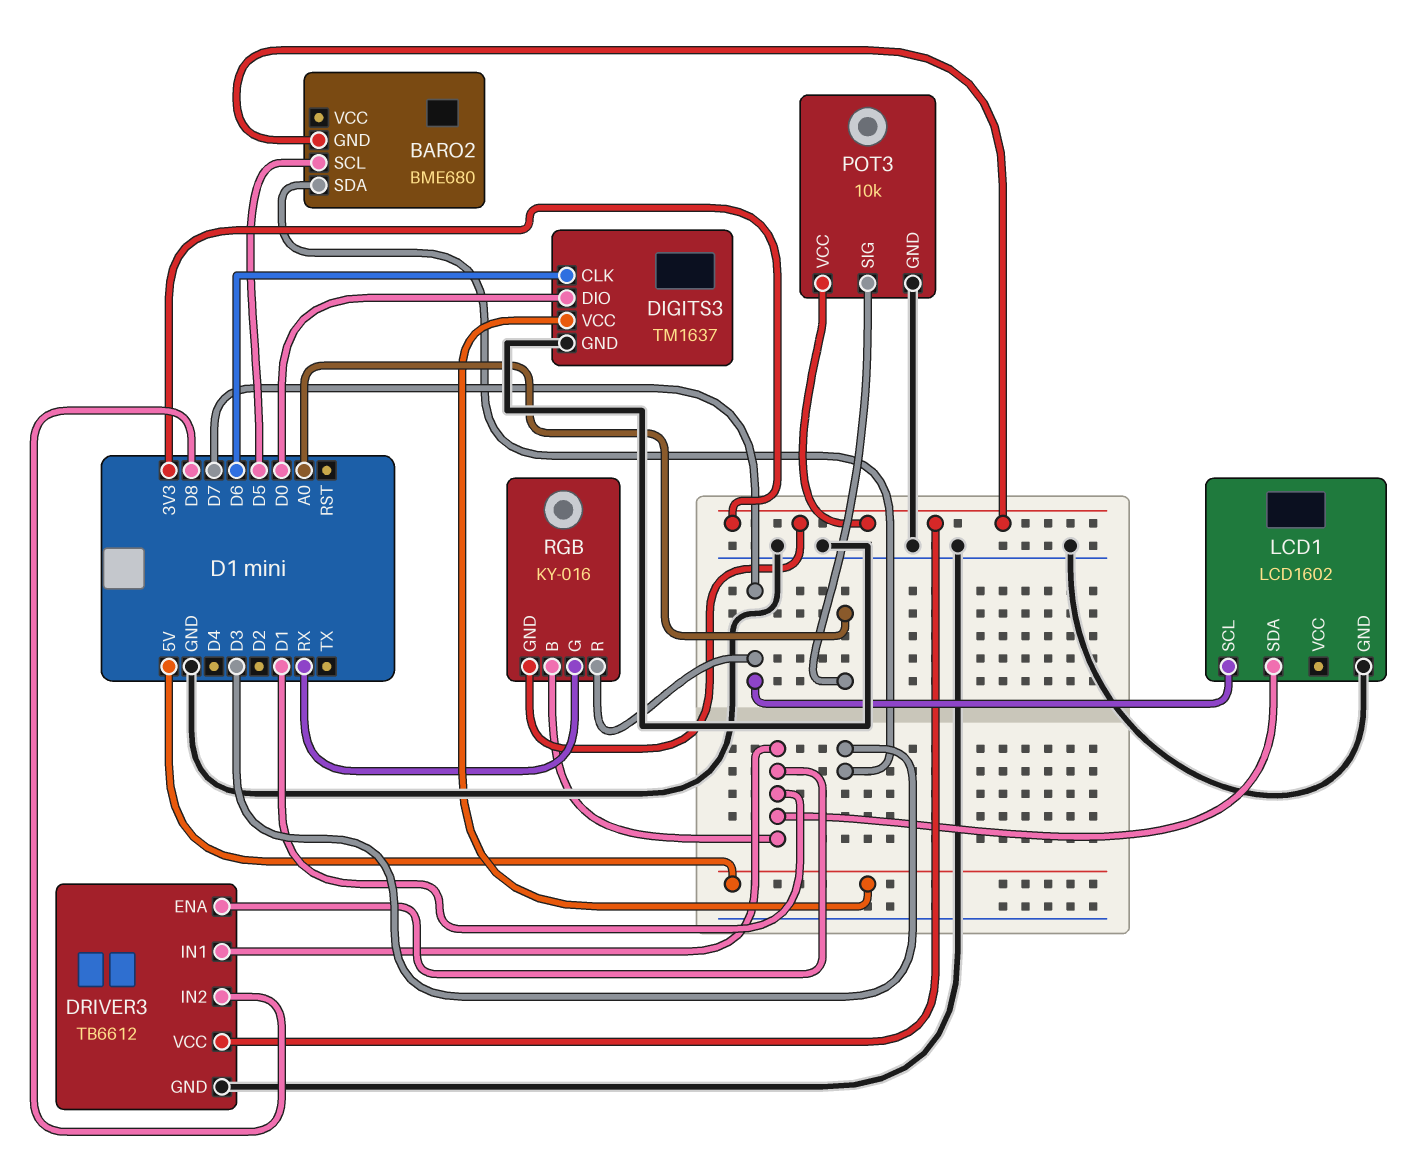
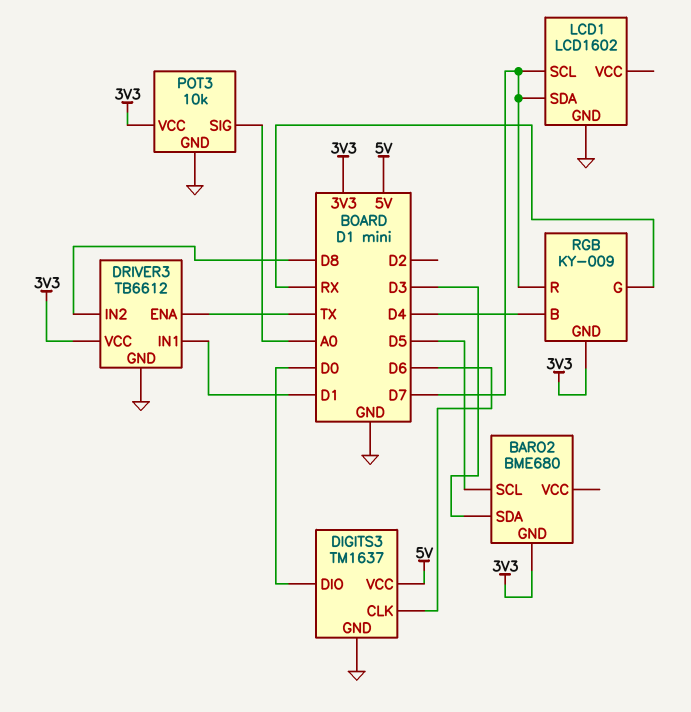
DRIVER3 pin ENA: D1 -> TX
LCD1 pin SDA: D1 -> D7
RGB: KY-016 -> KY-009
RGB pin B: D1 -> D4

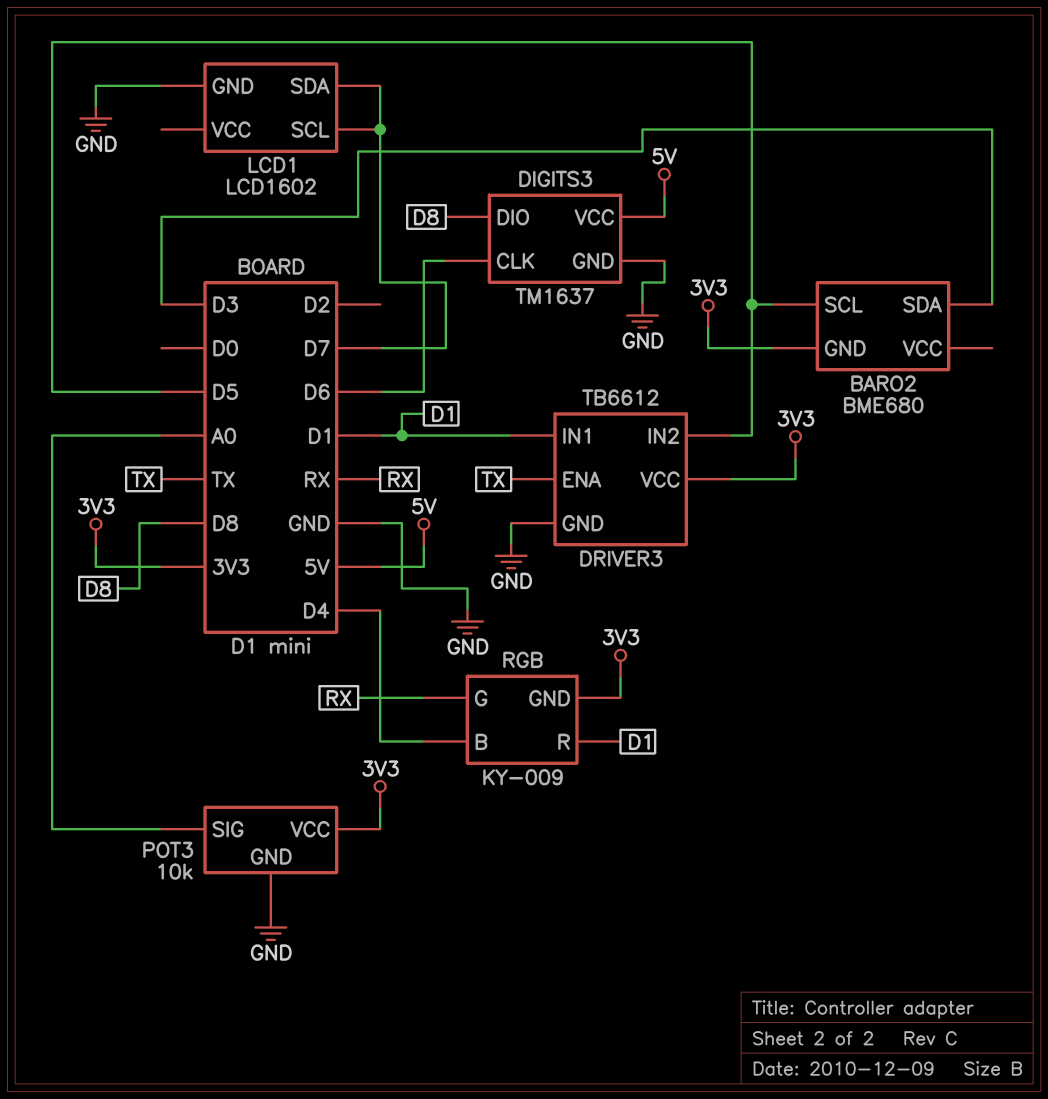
DIGITS3 pin DIO: D0 -> D8
DRIVER3 pin IN2: D8 -> D5
RGB pin R: D7 -> D1

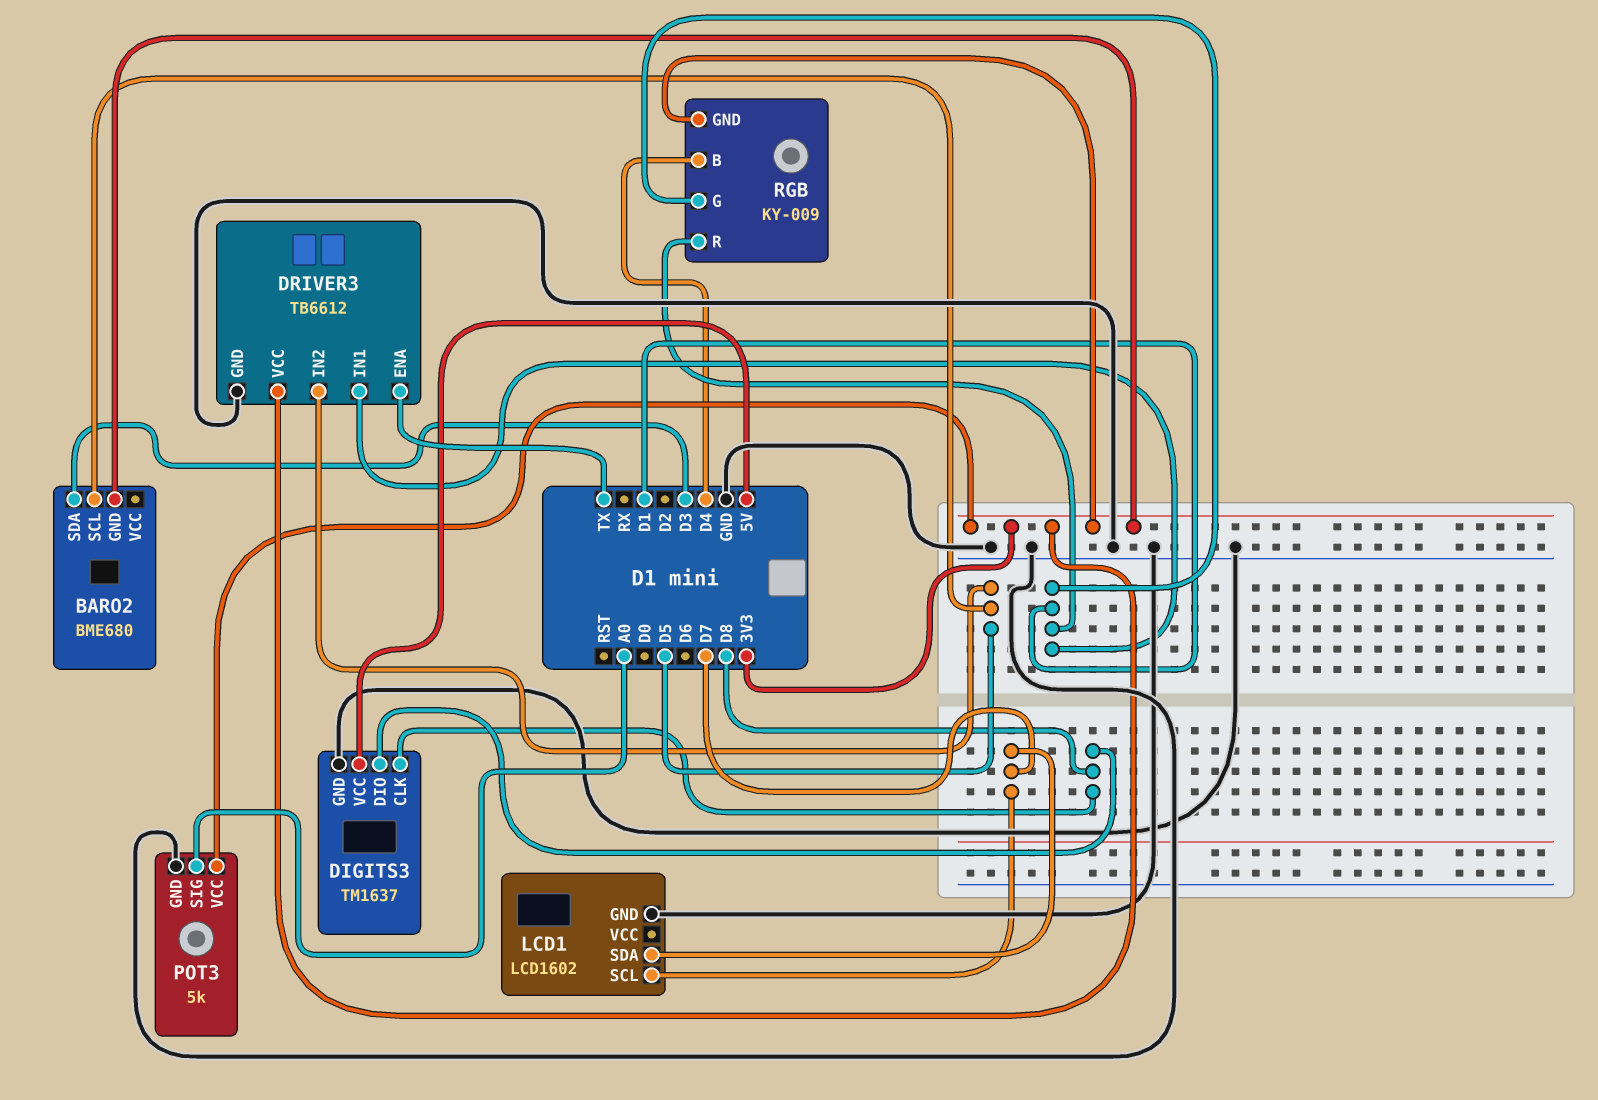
DIGITS3 pin CLK: D6 -> D8
POT3: 10k -> 5k
RGB pin G: RX -> D1

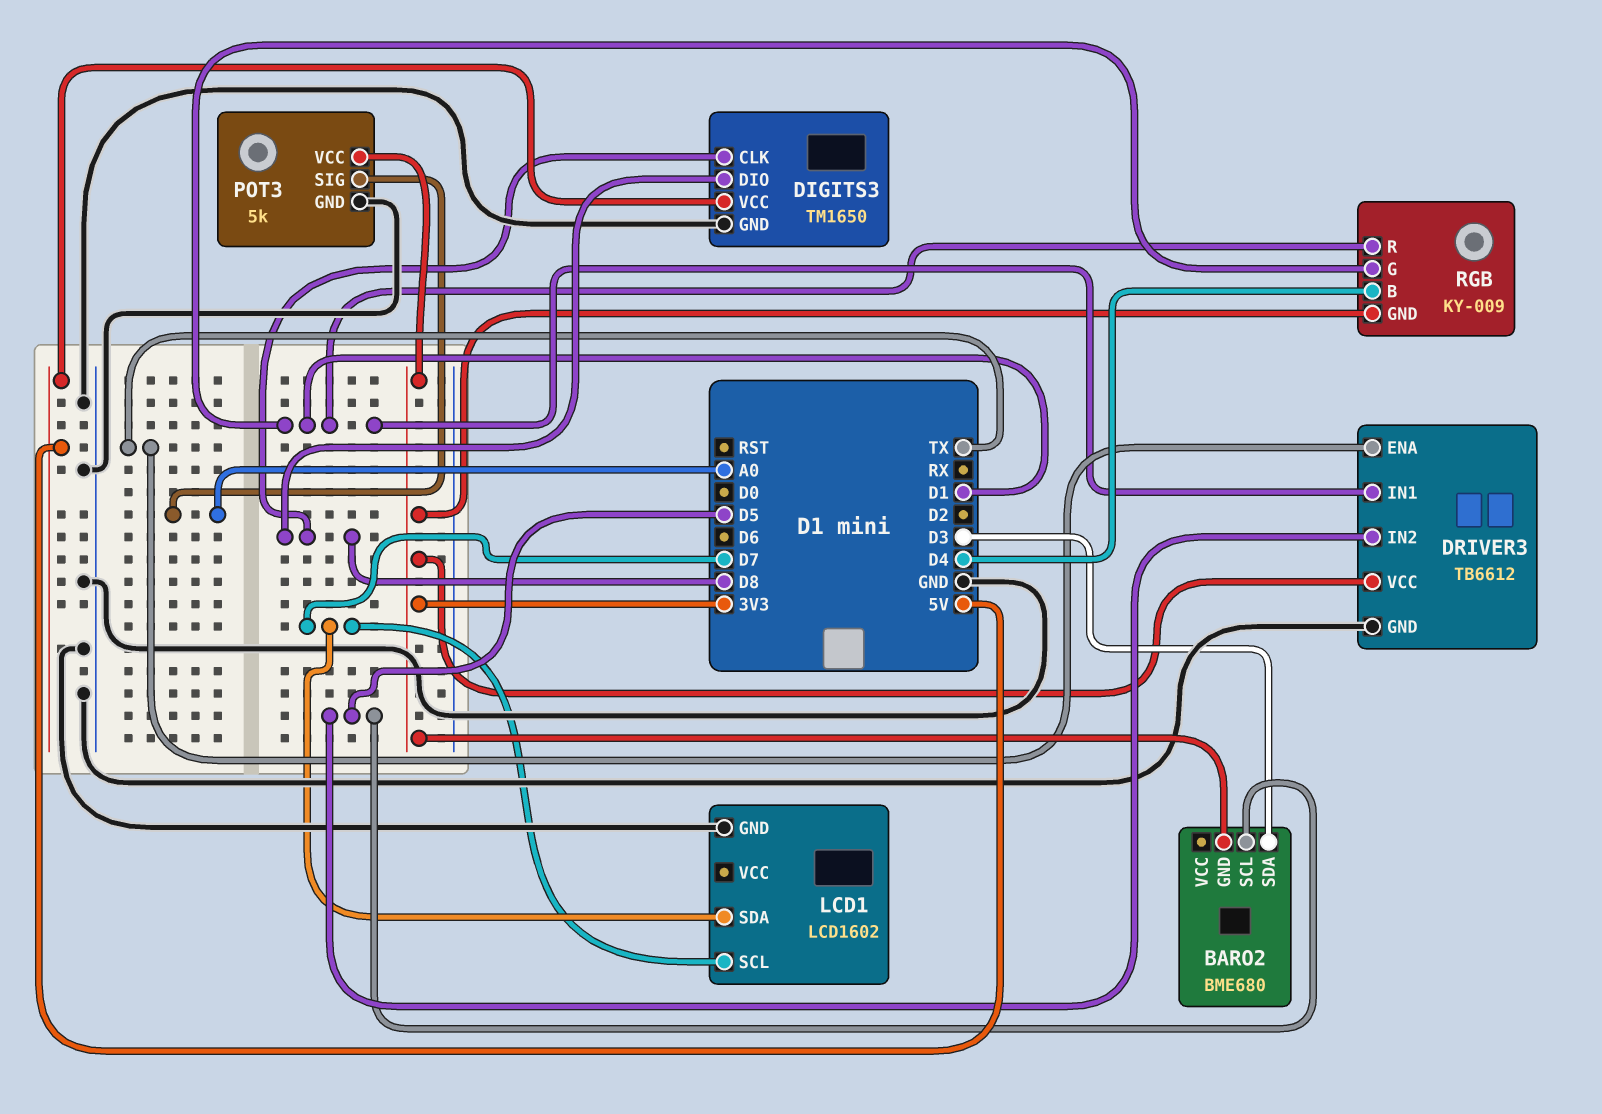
DIGITS3: TM1637 -> TM1650

